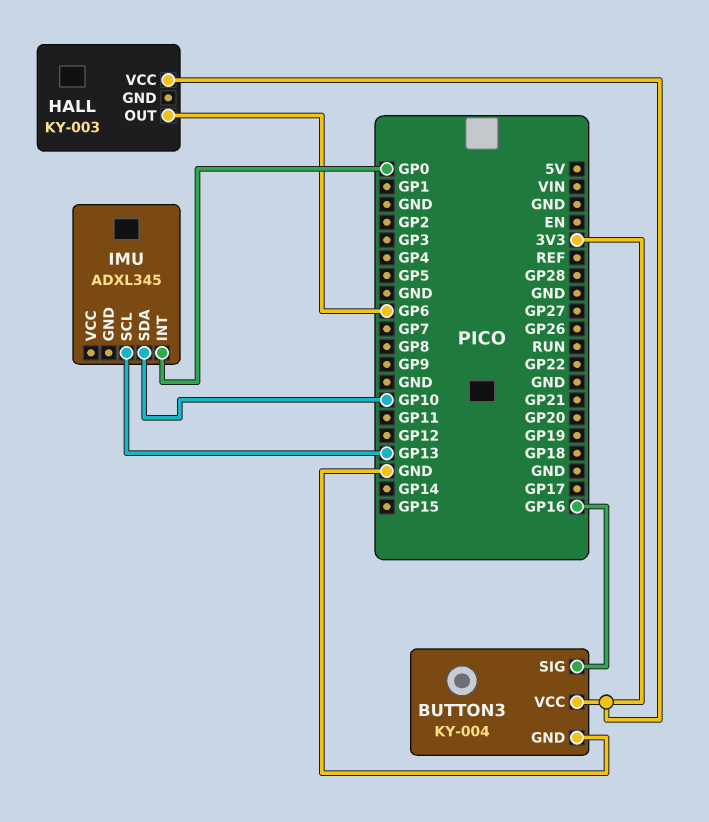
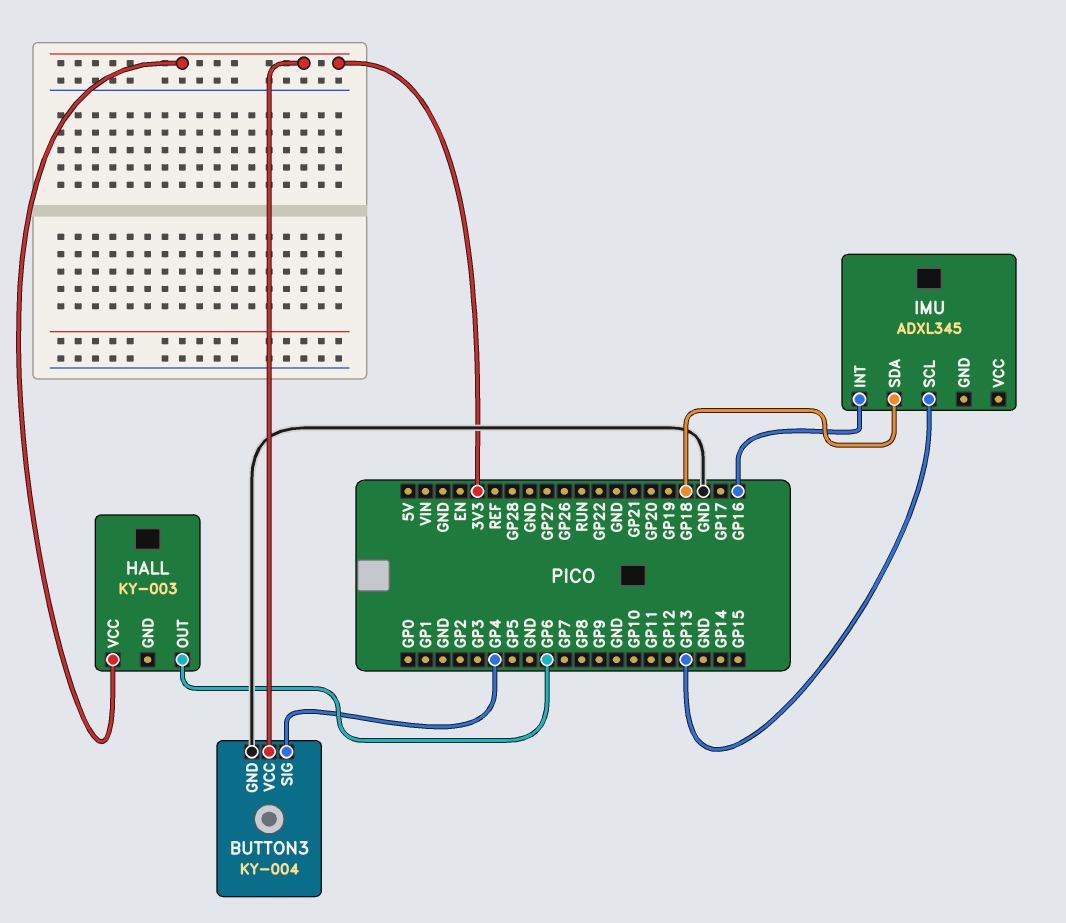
BUTTON3 pin SIG: GP16 -> GP4
IMU pin INT: GP0 -> GP16
IMU pin SDA: GP10 -> GP18

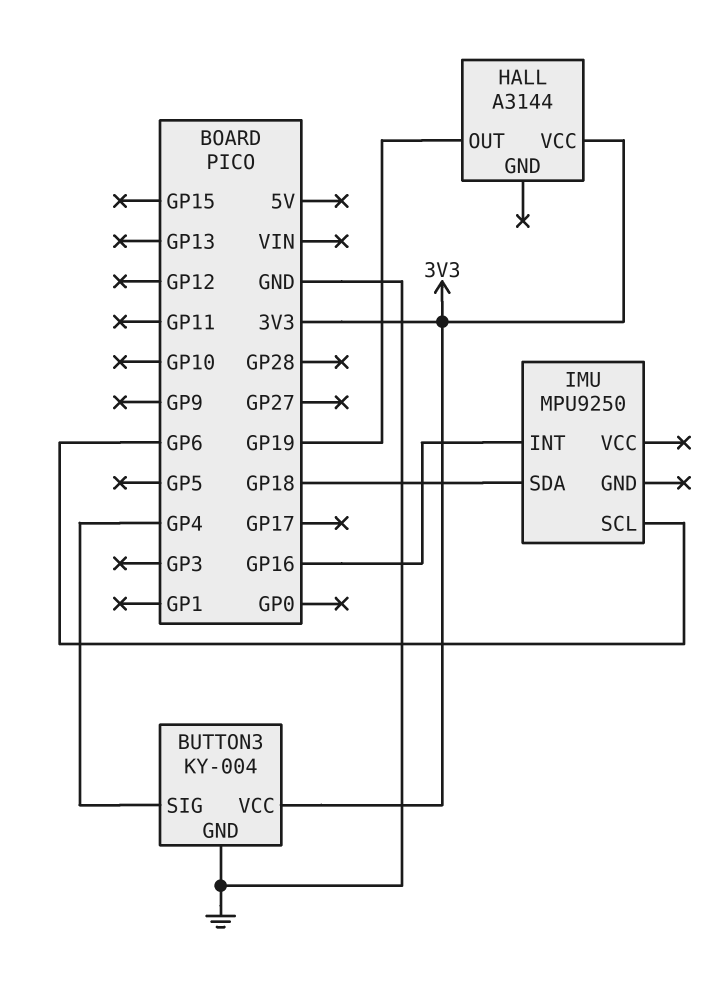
HALL: KY-003 -> A3144
HALL pin OUT: GP6 -> GP19
IMU: ADXL345 -> MPU9250
IMU pin SCL: GP13 -> GP6

